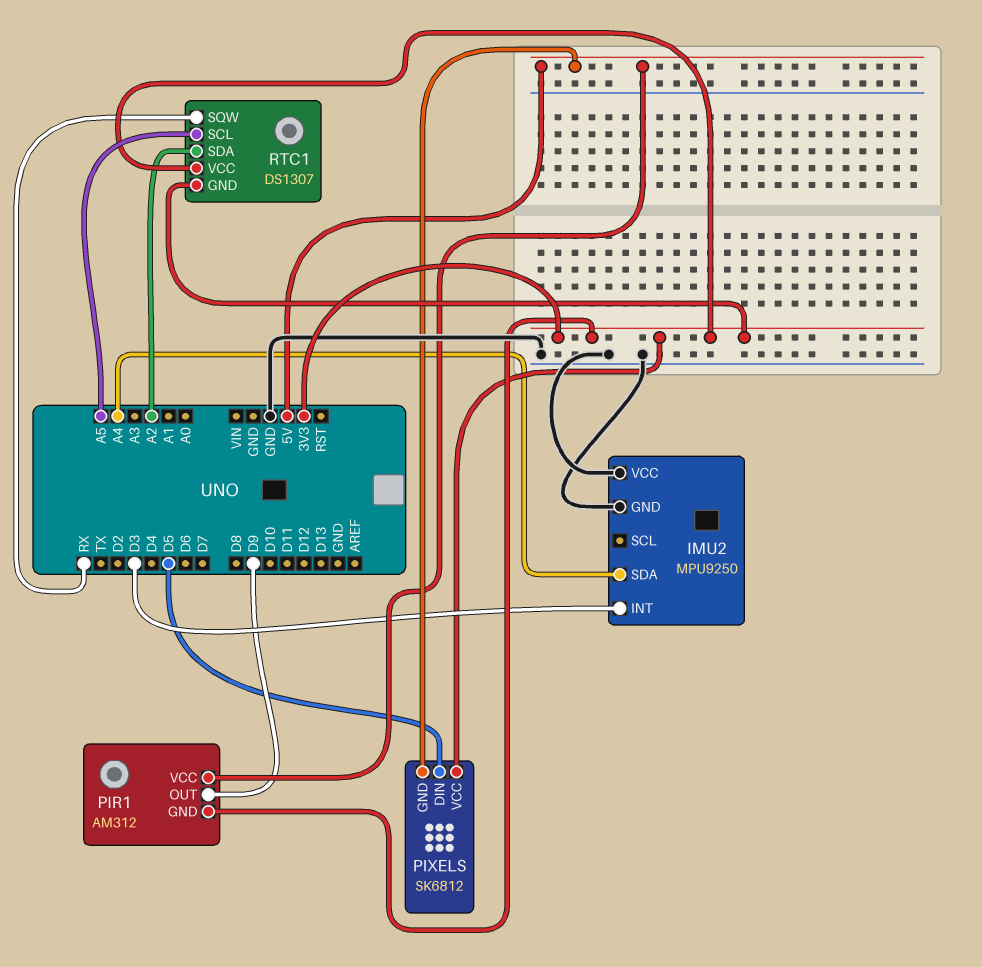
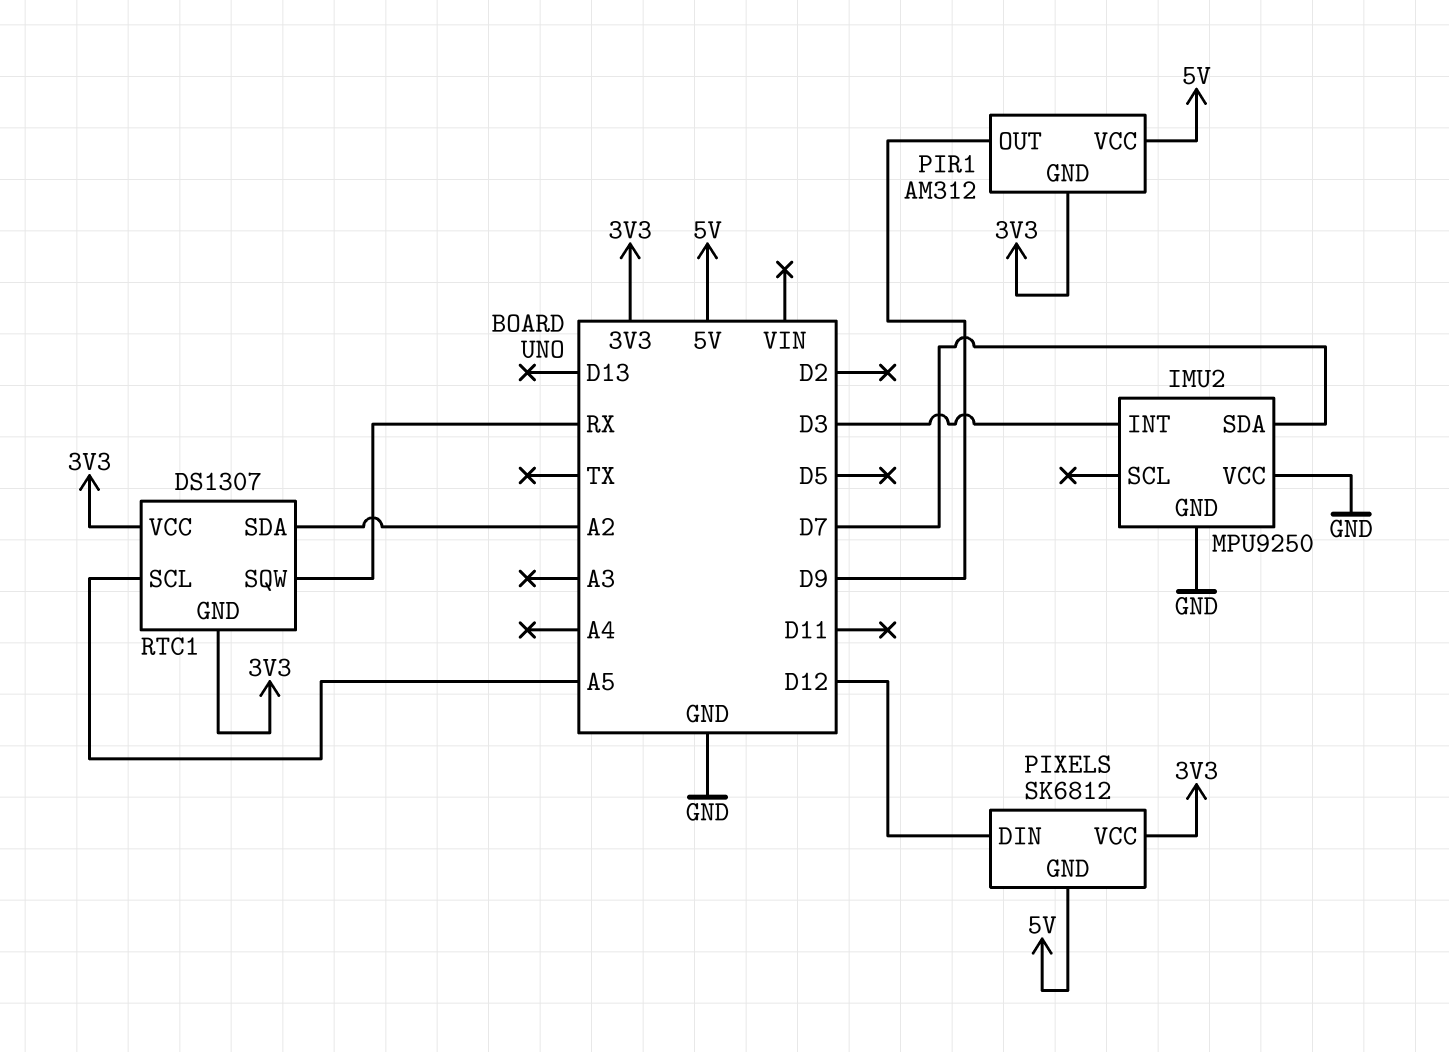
IMU2 pin SDA: A4 -> D7
PIXELS pin DIN: D5 -> D12

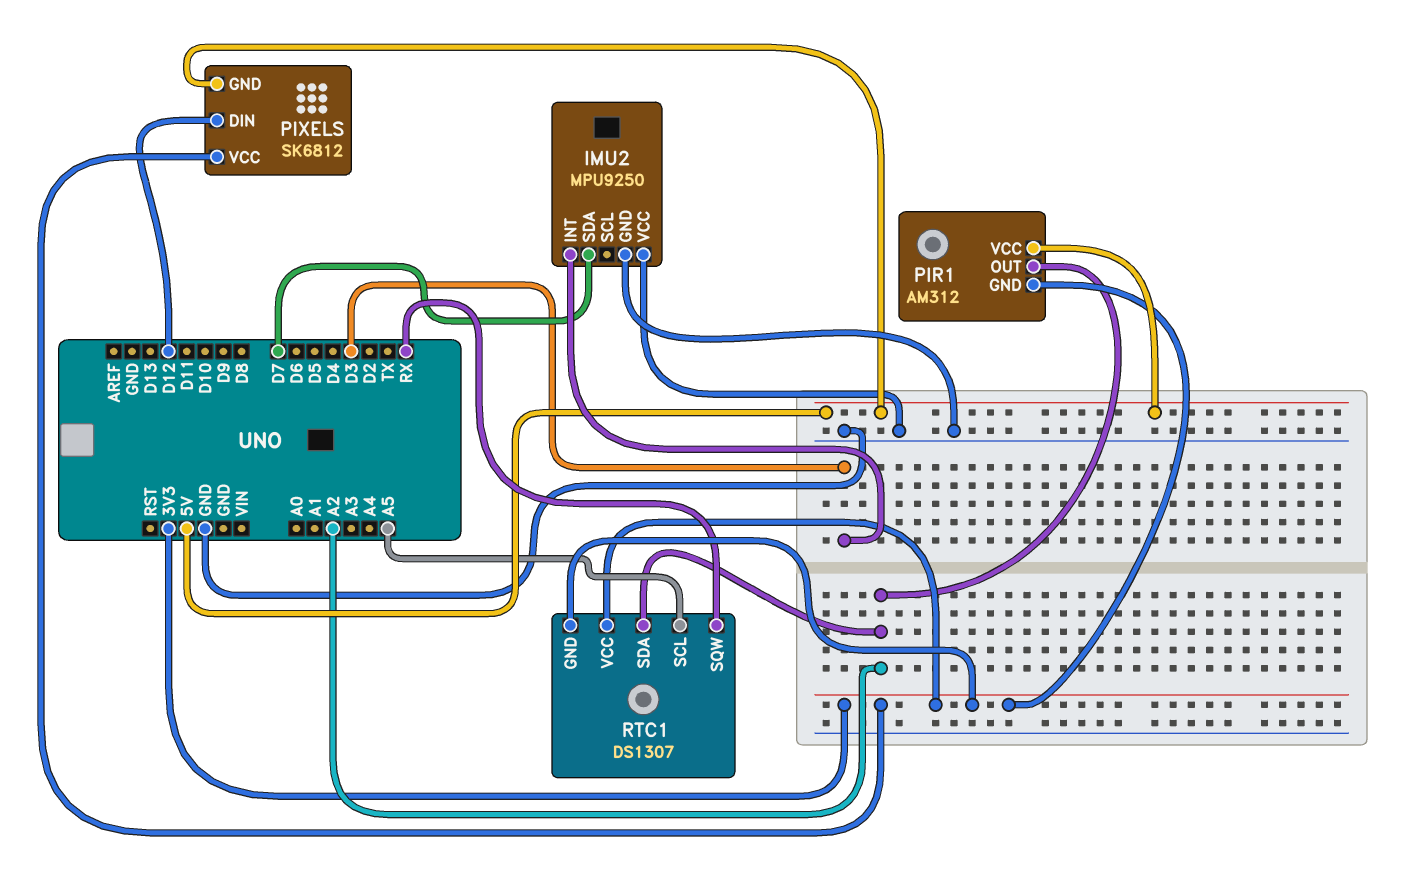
PIR1 pin OUT: D9 -> A2

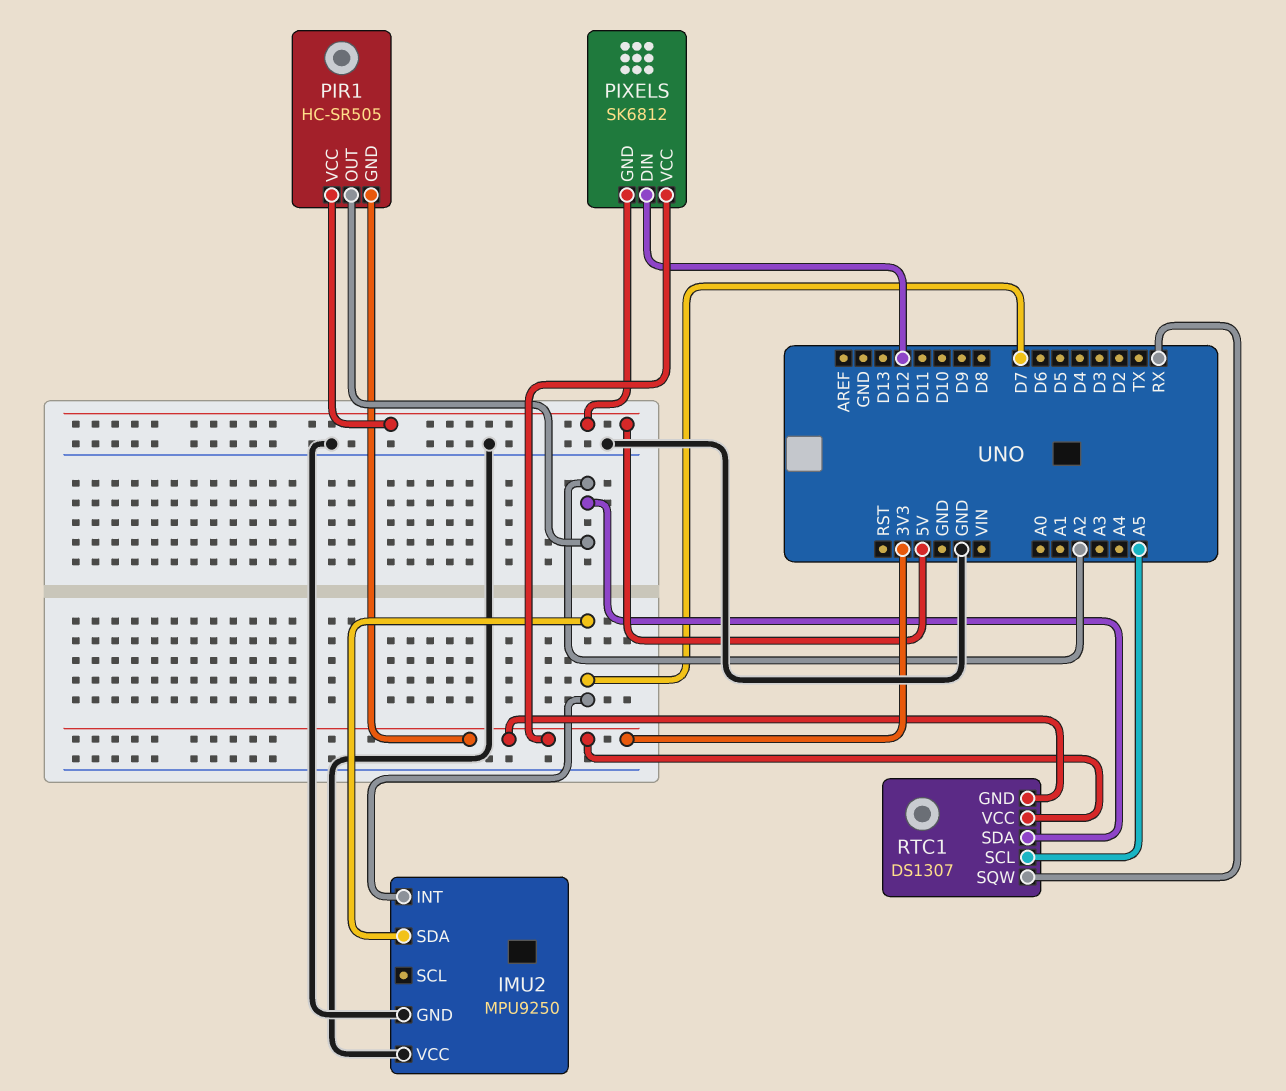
IMU2 pin INT: D3 -> D7
PIR1: AM312 -> HC-SR505

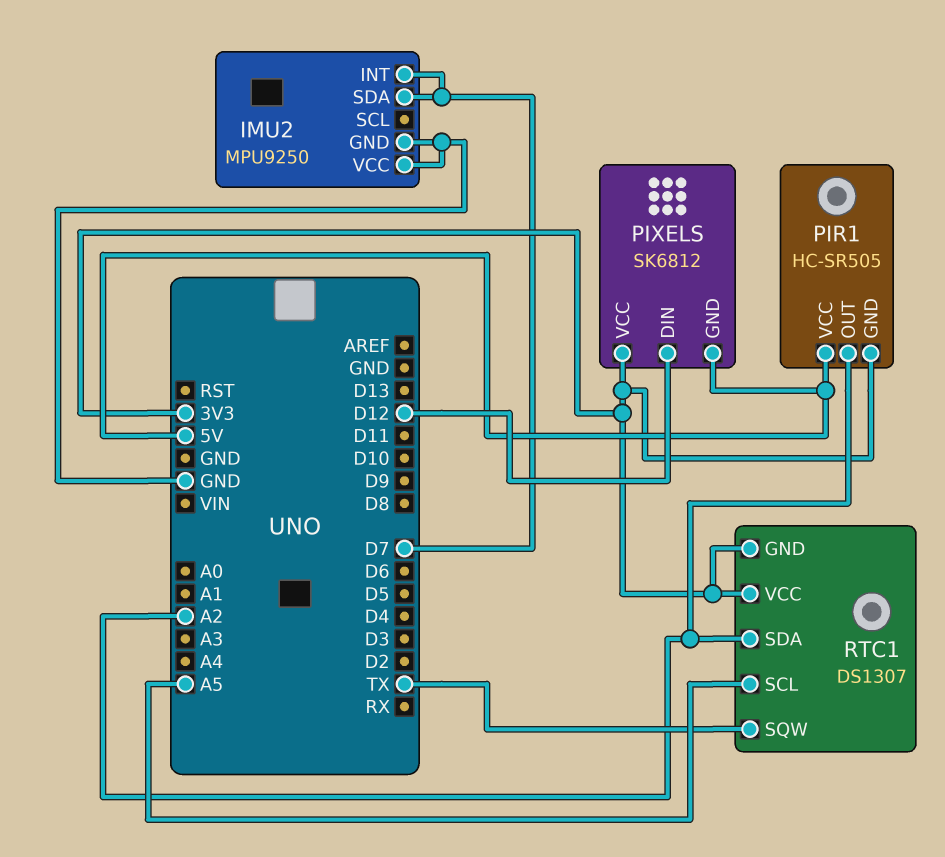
RTC1 pin SQW: RX -> TX

